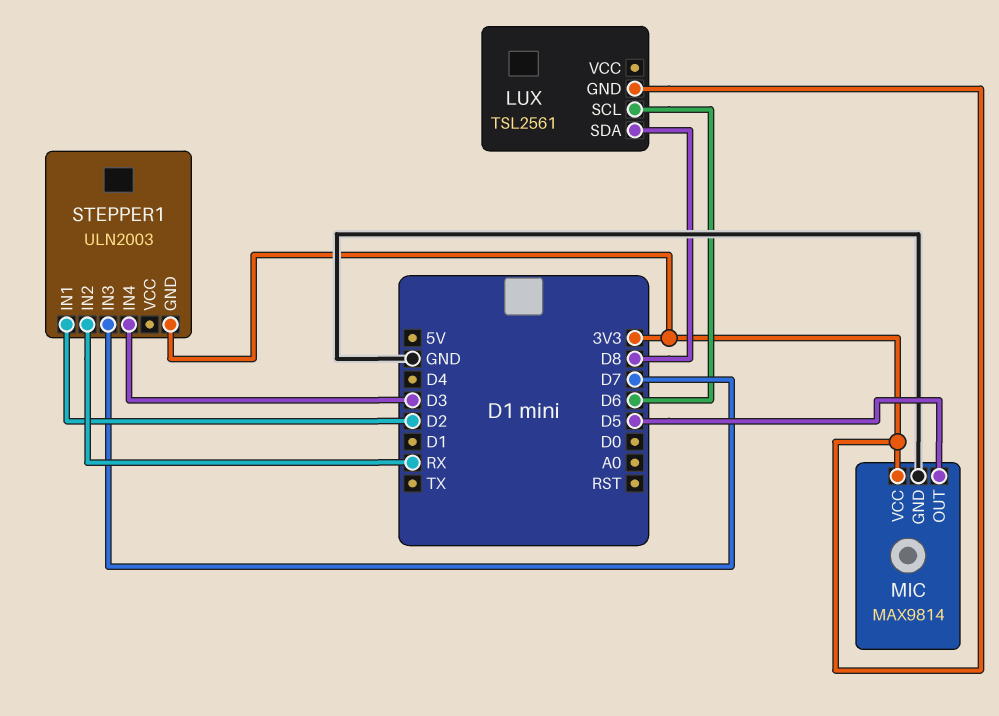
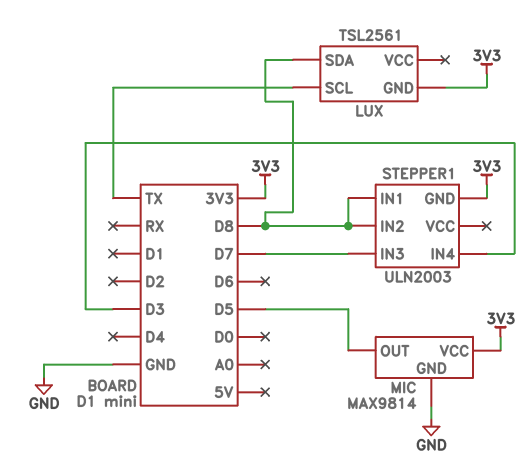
LUX pin SCL: D6 -> TX
STEPPER1 pin IN1: D2 -> D8
STEPPER1 pin IN2: RX -> D8

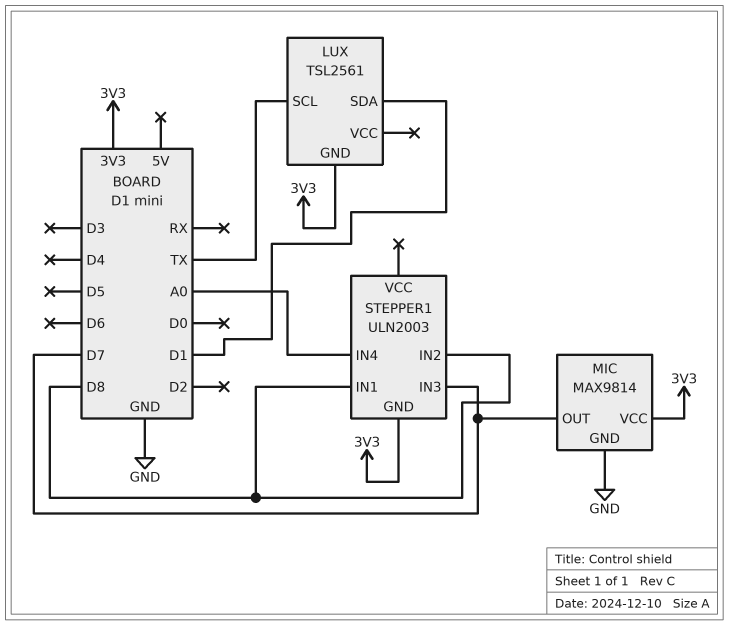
LUX pin SDA: D8 -> D1
MIC pin OUT: D5 -> D7
STEPPER1 pin IN4: D3 -> A0

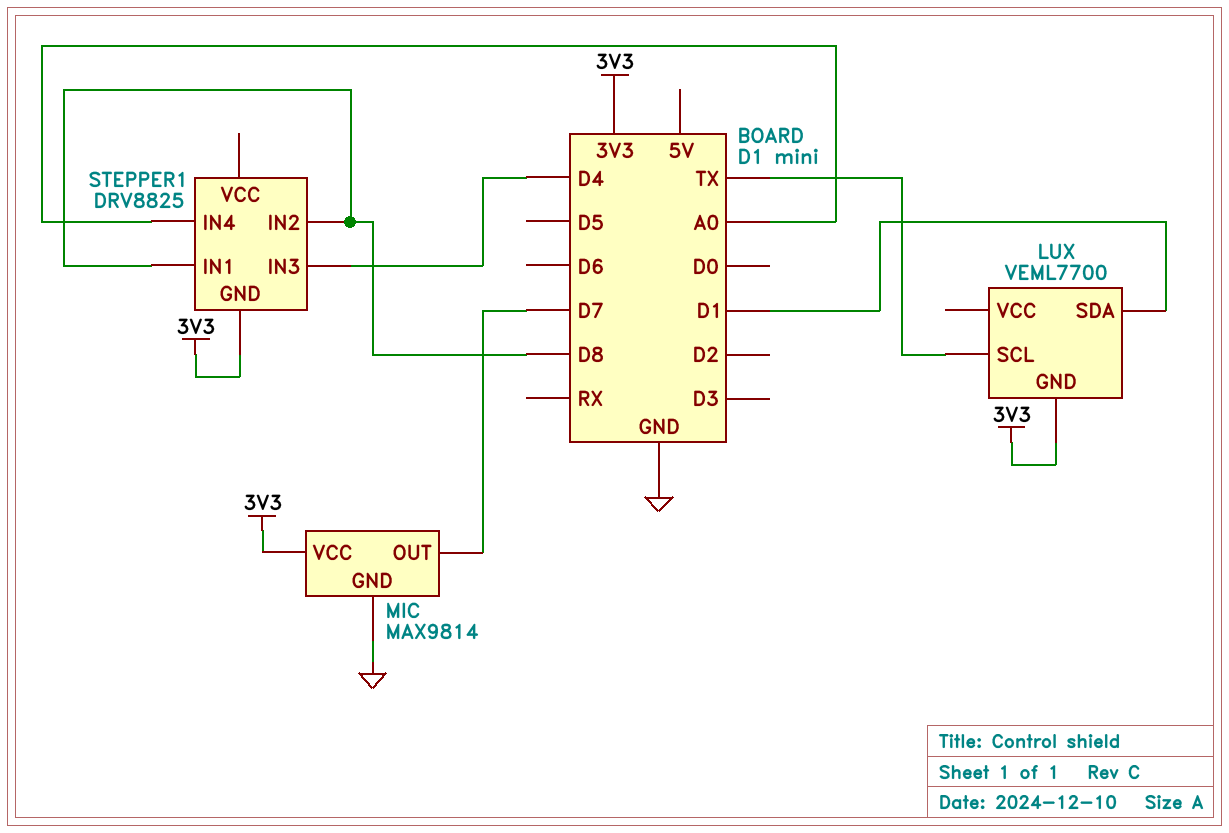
LUX: TSL2561 -> VEML7700
STEPPER1: ULN2003 -> DRV8825
STEPPER1 pin IN3: D7 -> D4

